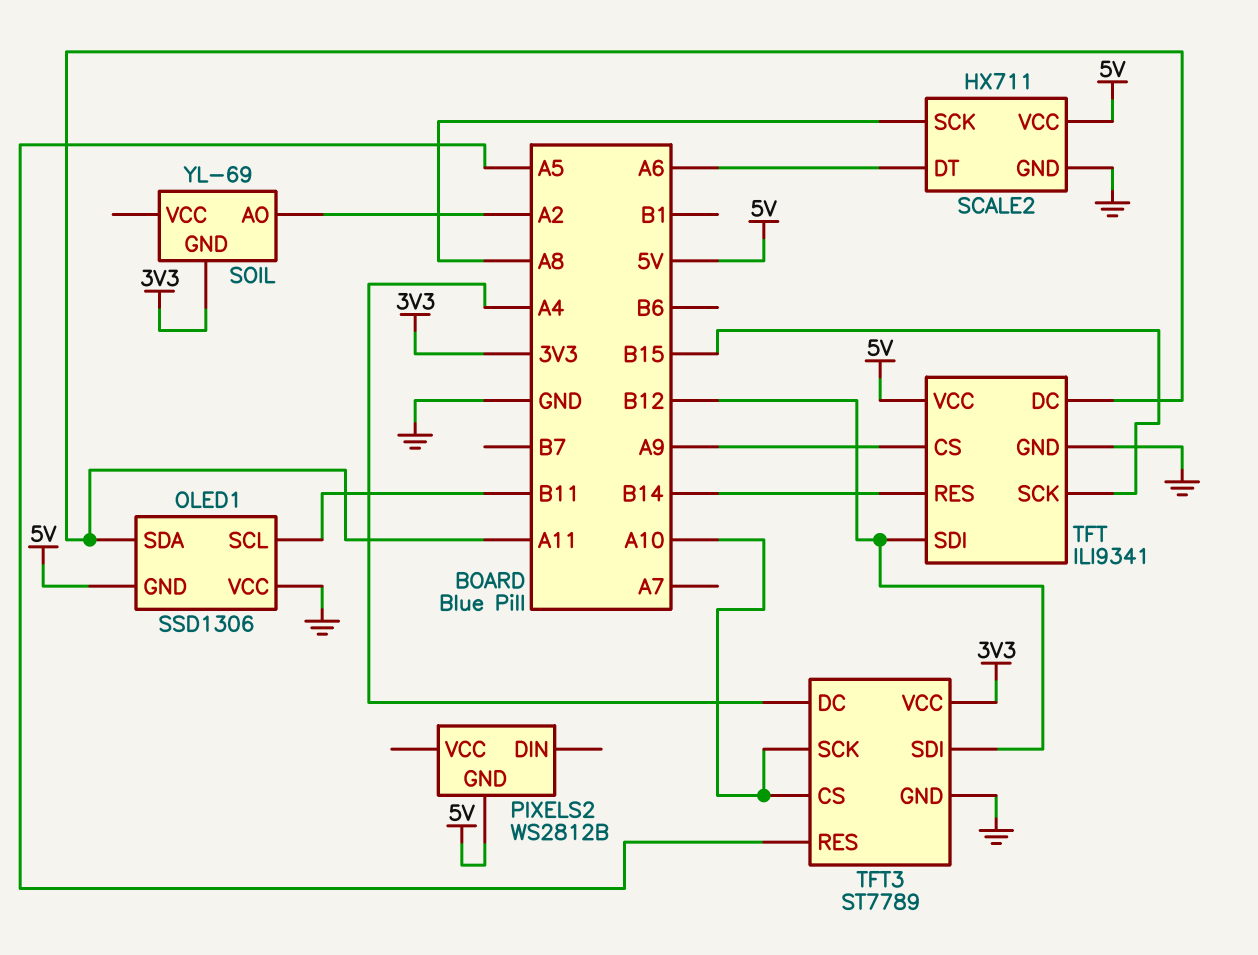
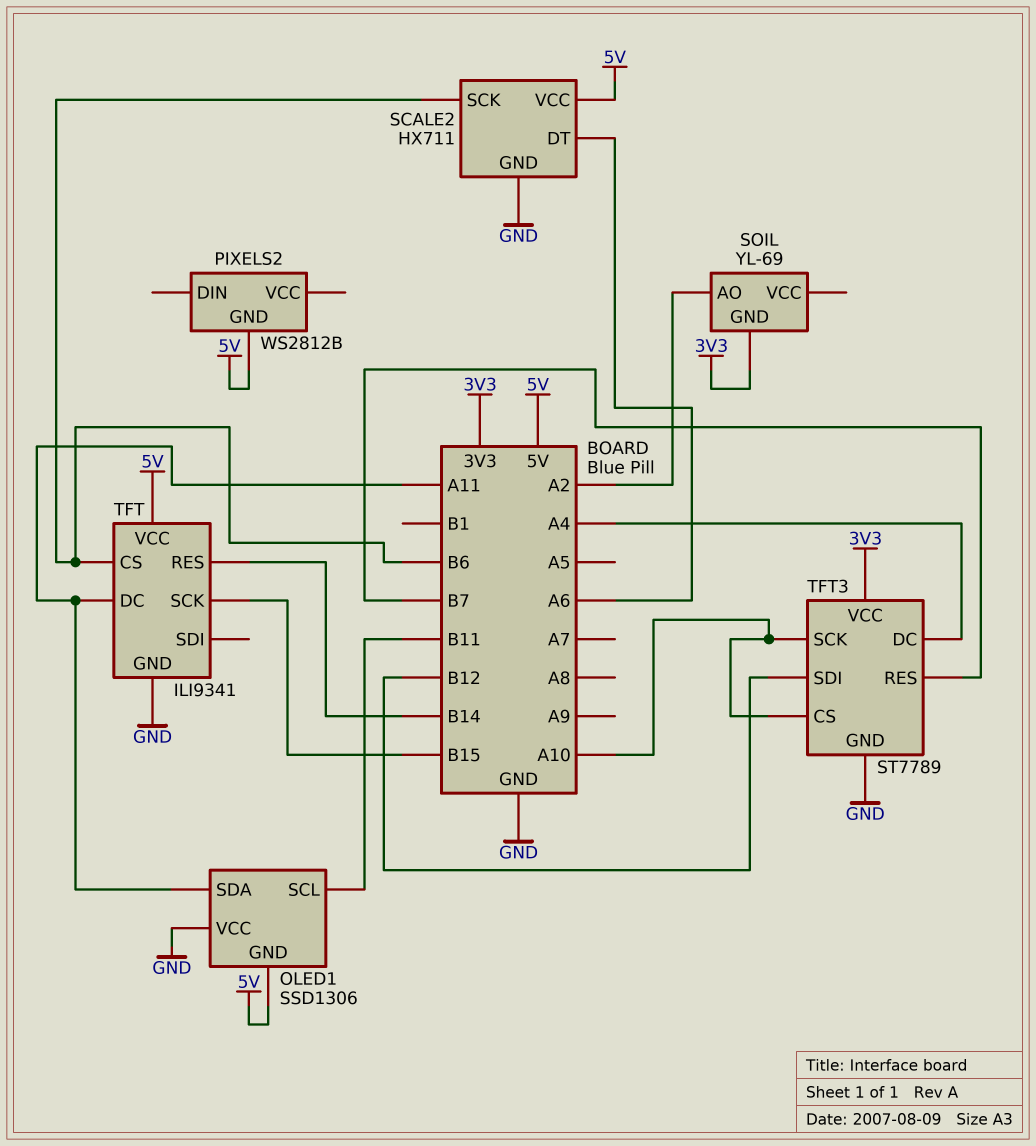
SCALE2 pin SCK: A8 -> B6
TFT pin CS: A9 -> B6
TFT pin SDI: B12 -> none
TFT3 pin RES: A5 -> B7

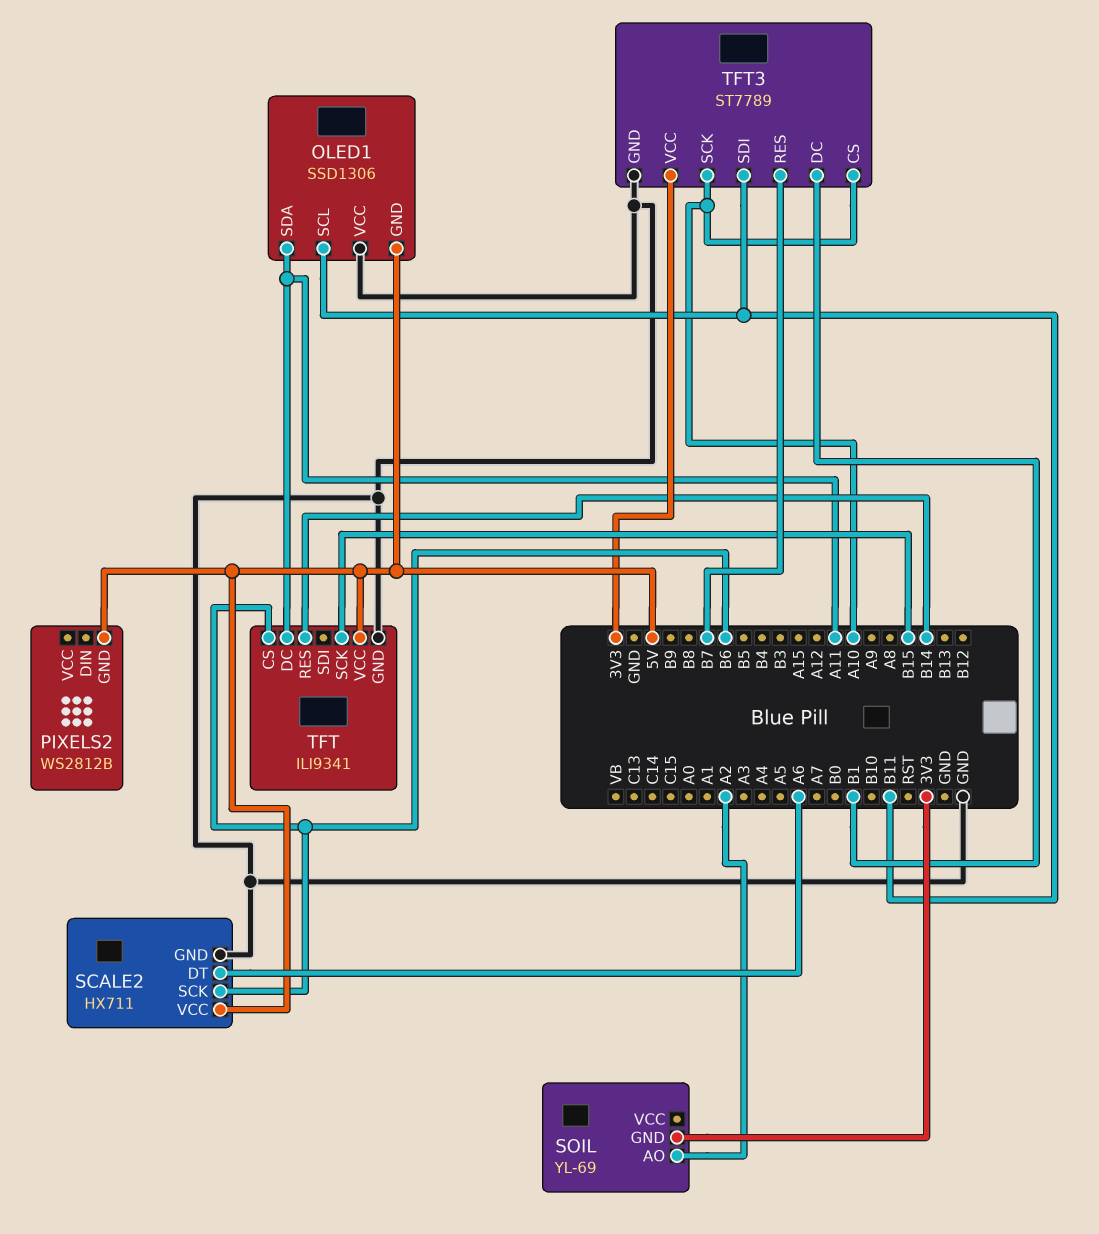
TFT3 pin DC: A4 -> B1
TFT3 pin SDI: B12 -> B11

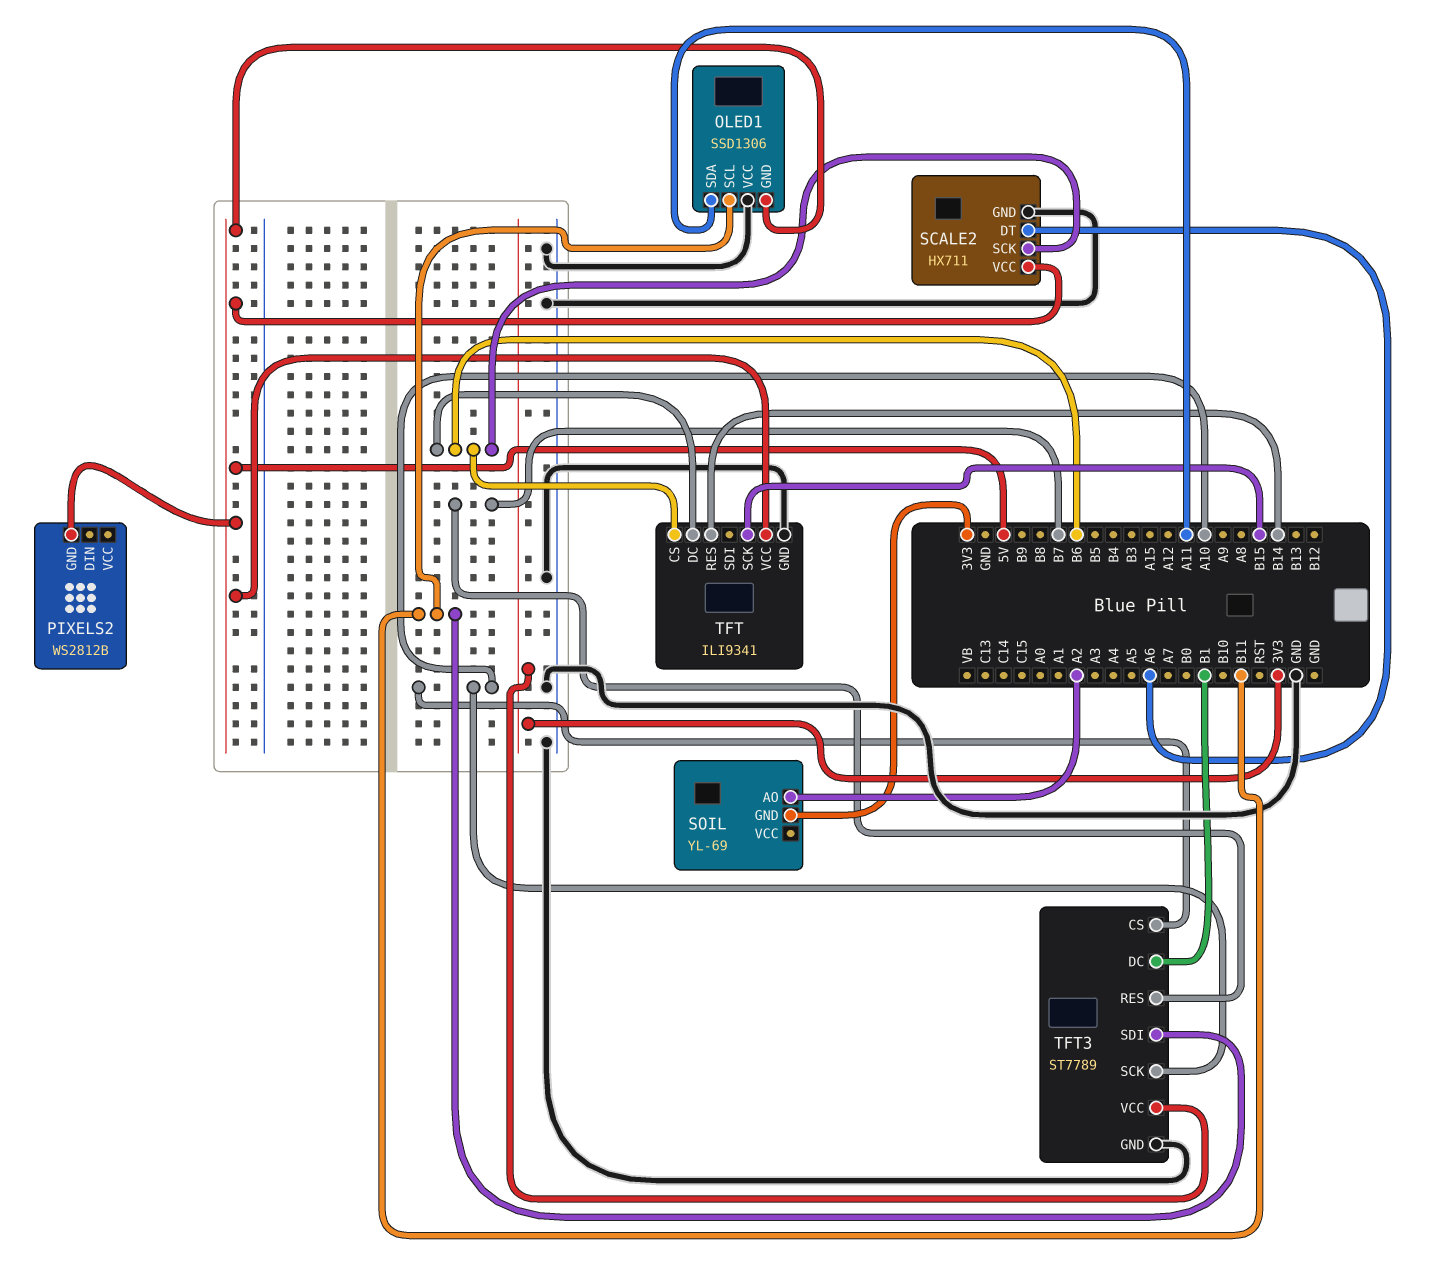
TFT pin DC: A11 -> B6

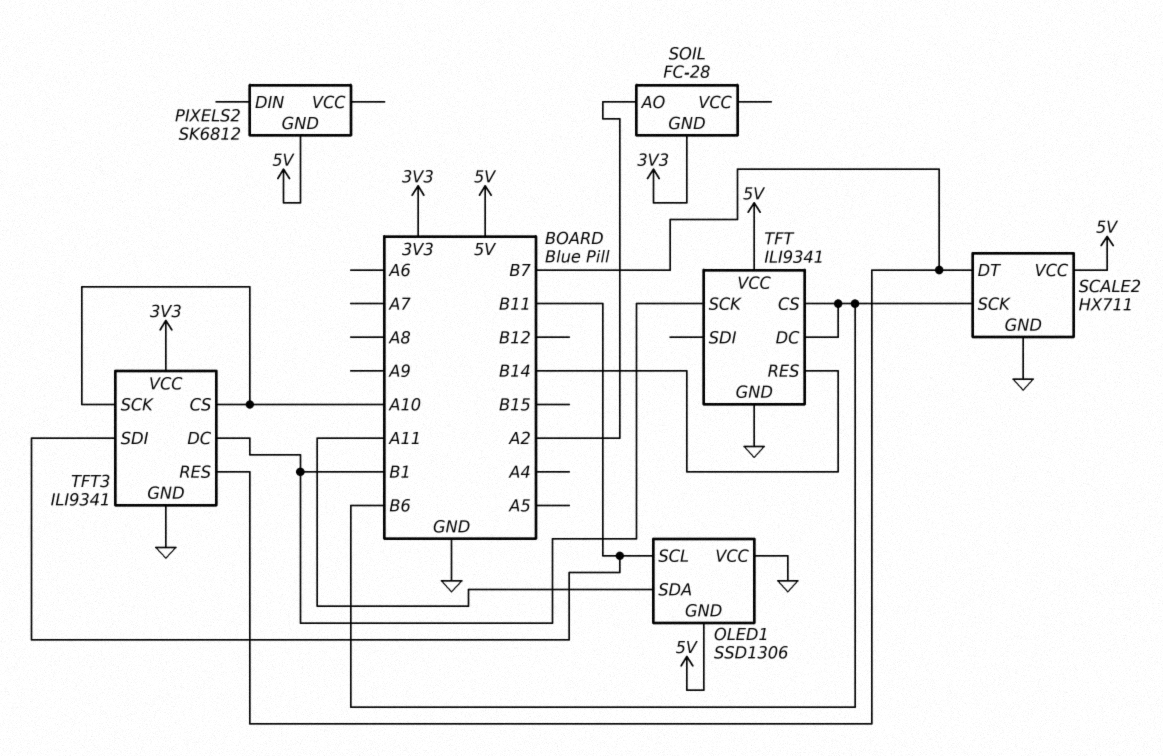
PIXELS2: WS2812B -> SK6812
SCALE2 pin DT: A6 -> B7
SOIL: YL-69 -> FC-28
TFT pin SCK: B15 -> B1
TFT3: ST7789 -> ILI9341

